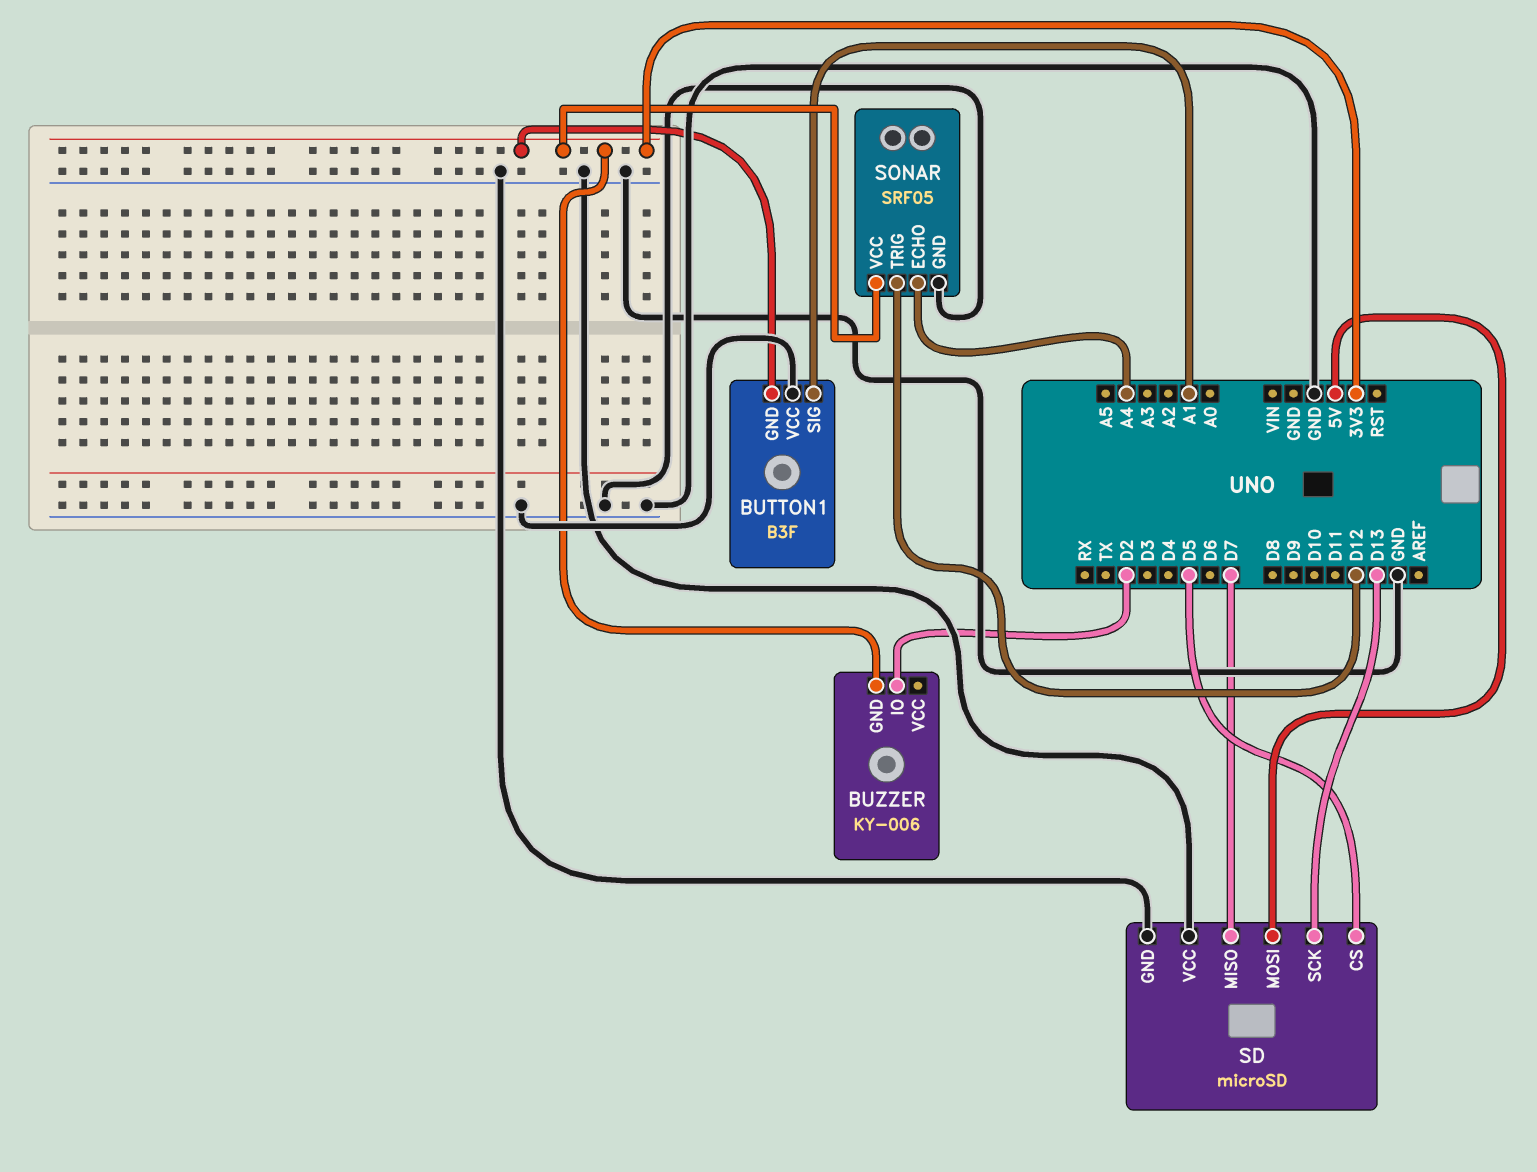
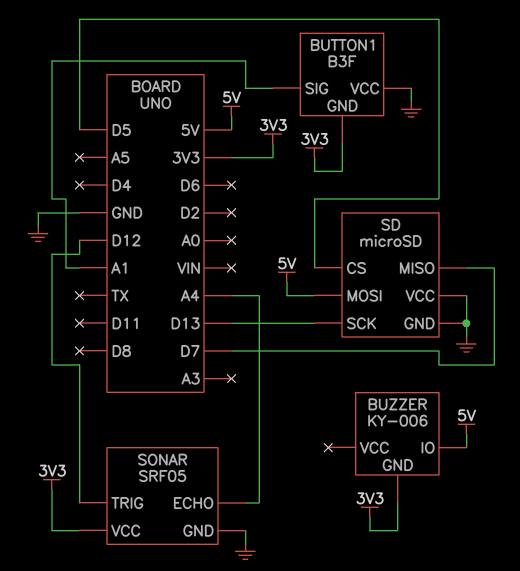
BUZZER pin IO: D2 -> 5V

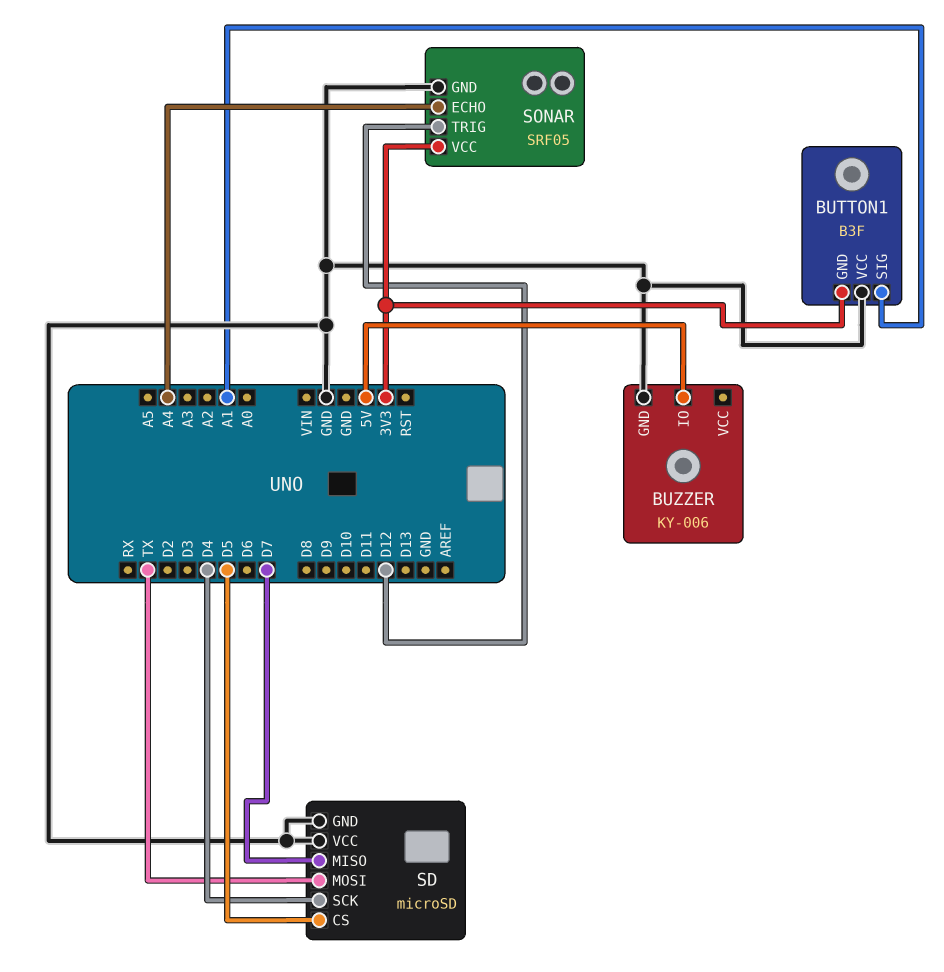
BUZZER pin GND: 3V3 -> GND
SD pin MOSI: 5V -> TX
SD pin SCK: D13 -> D4

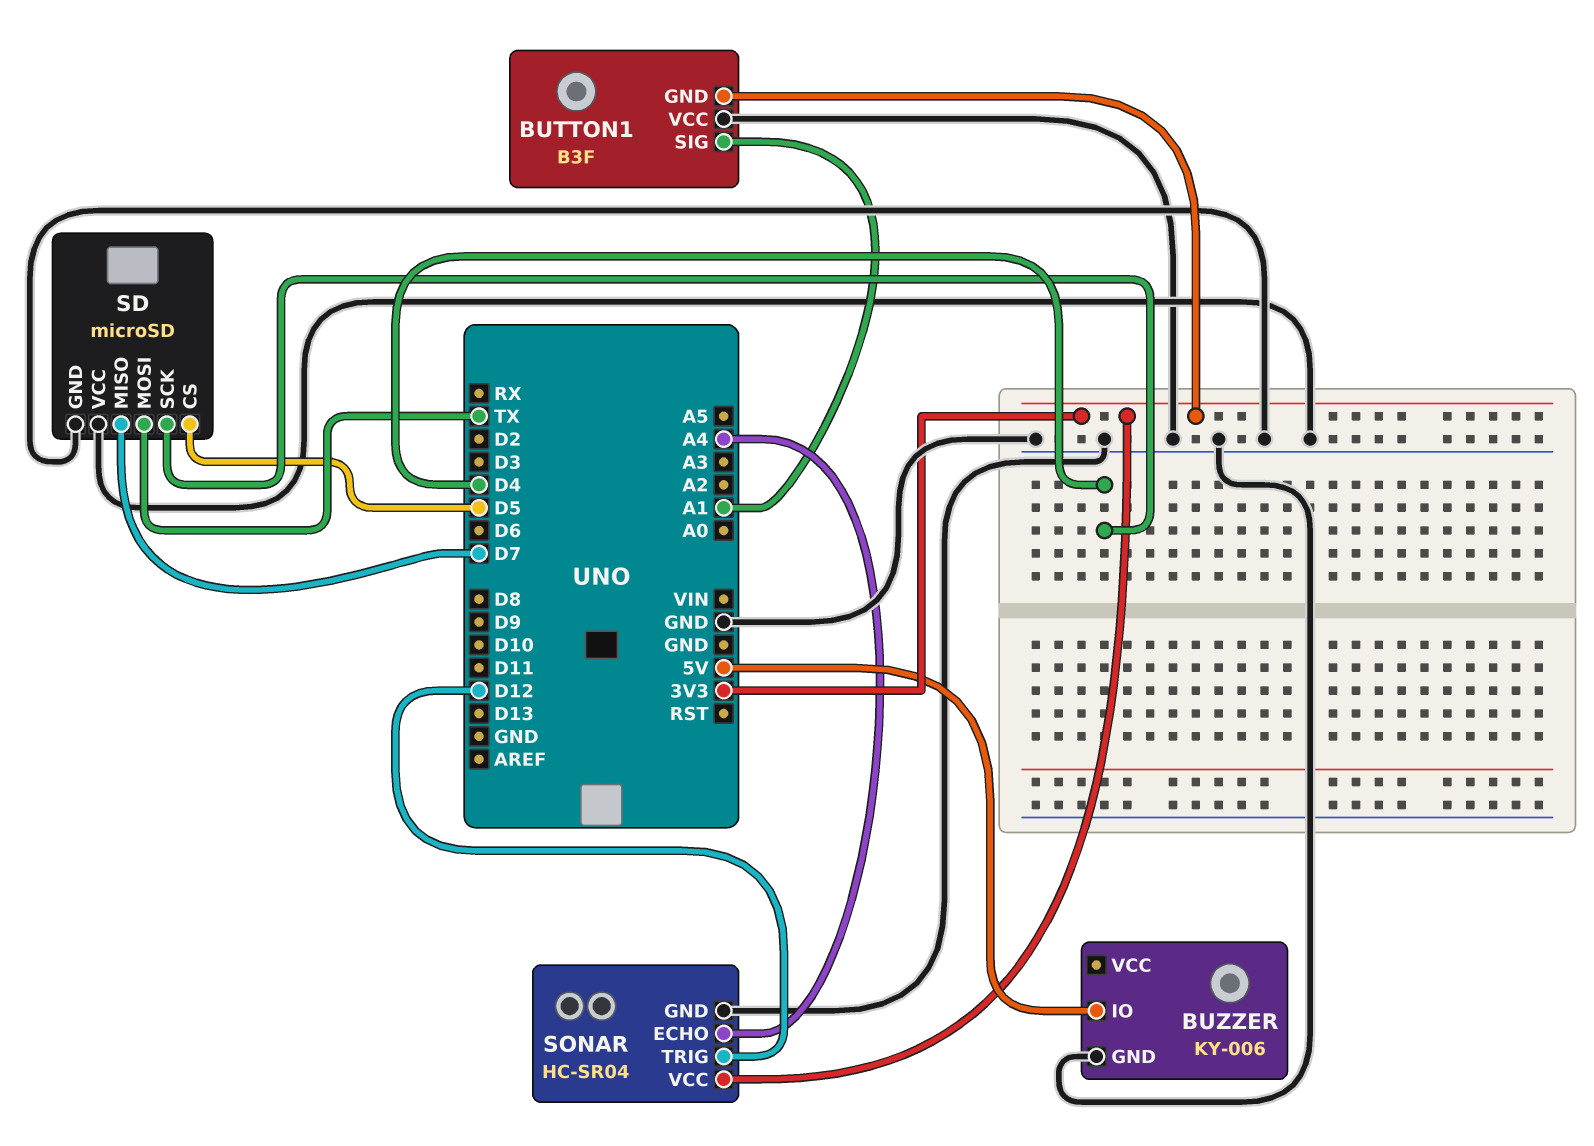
SONAR: SRF05 -> HC-SR04

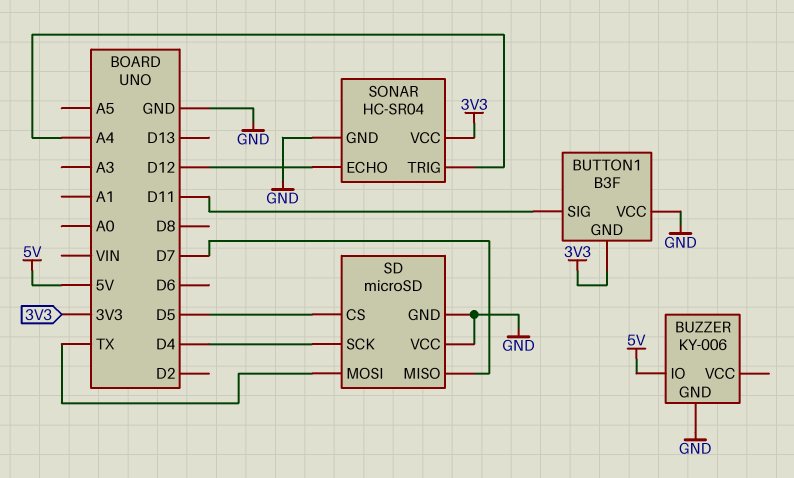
BUTTON1 pin SIG: A1 -> D11
SONAR pin ECHO: A4 -> D12
SONAR pin TRIG: D12 -> A4

